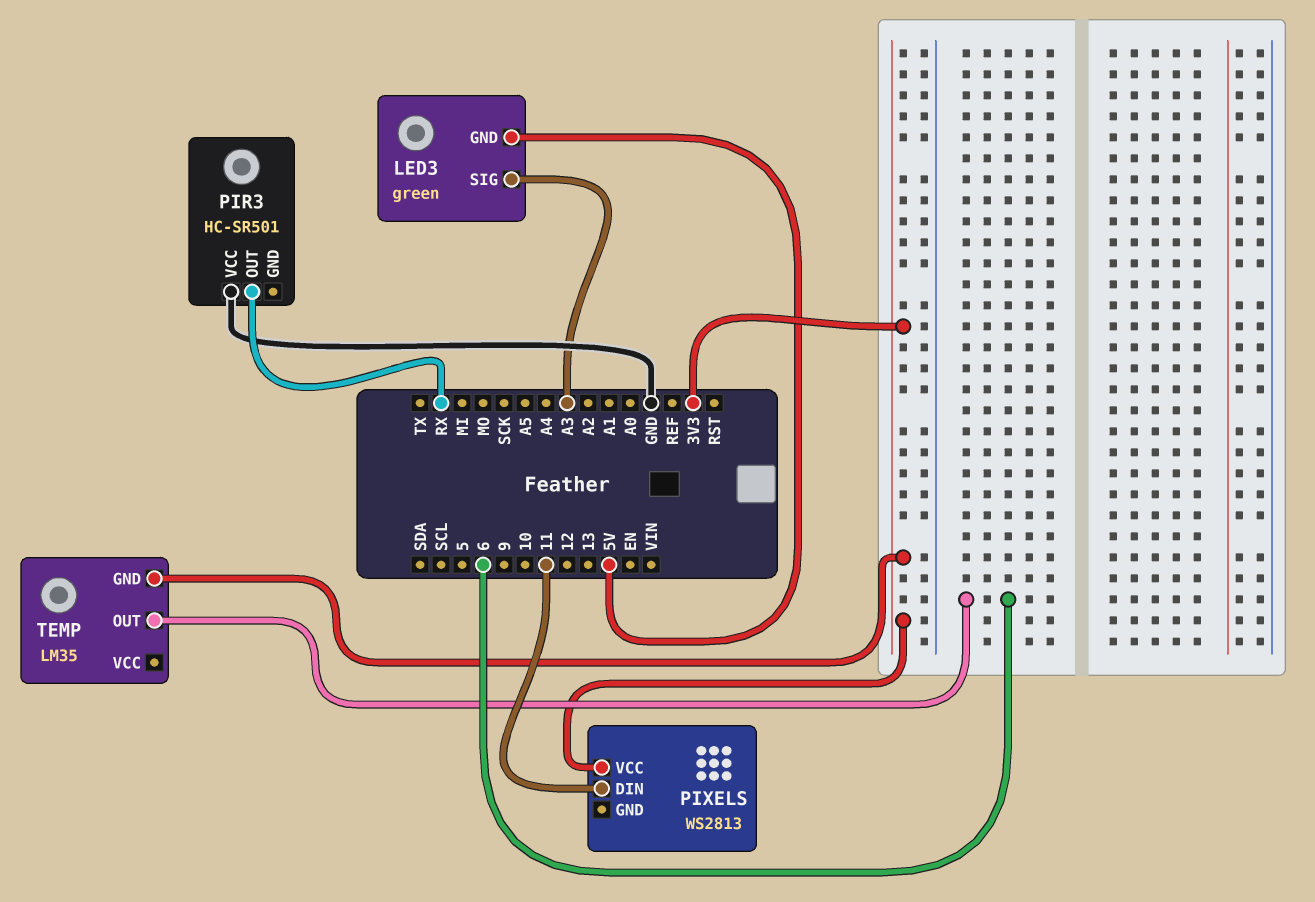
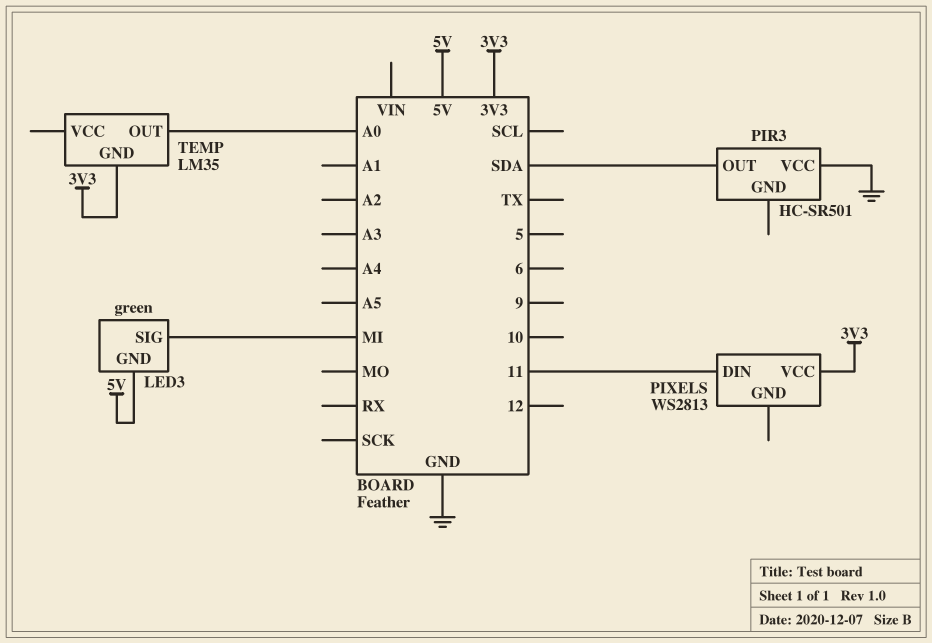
LED3 pin SIG: A3 -> MI
PIR3 pin OUT: RX -> SDA
TEMP pin OUT: 6 -> A0

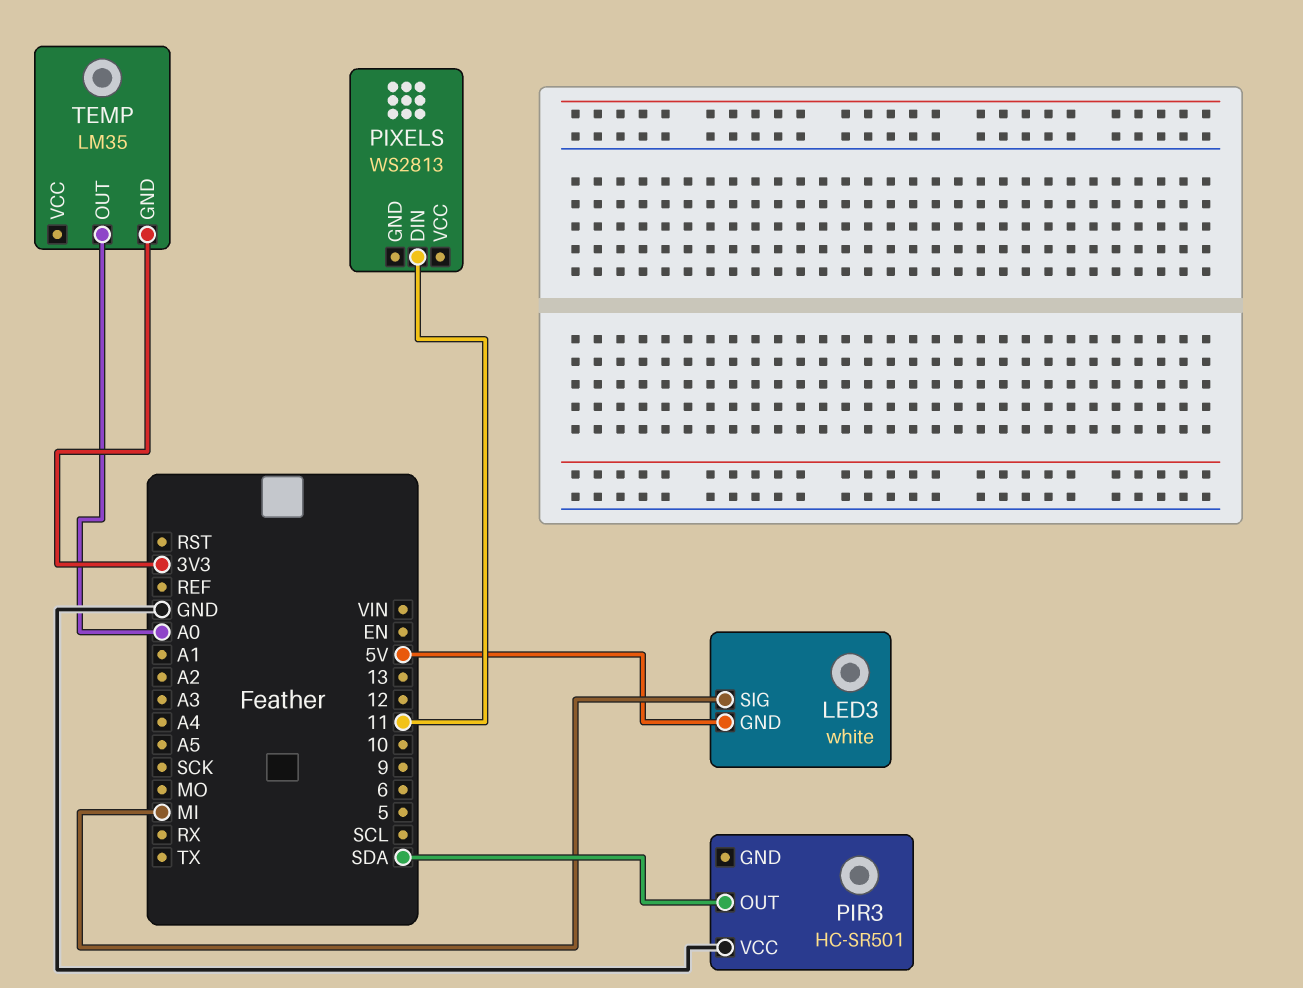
LED3: green -> white
PIXELS pin VCC: 3V3 -> none

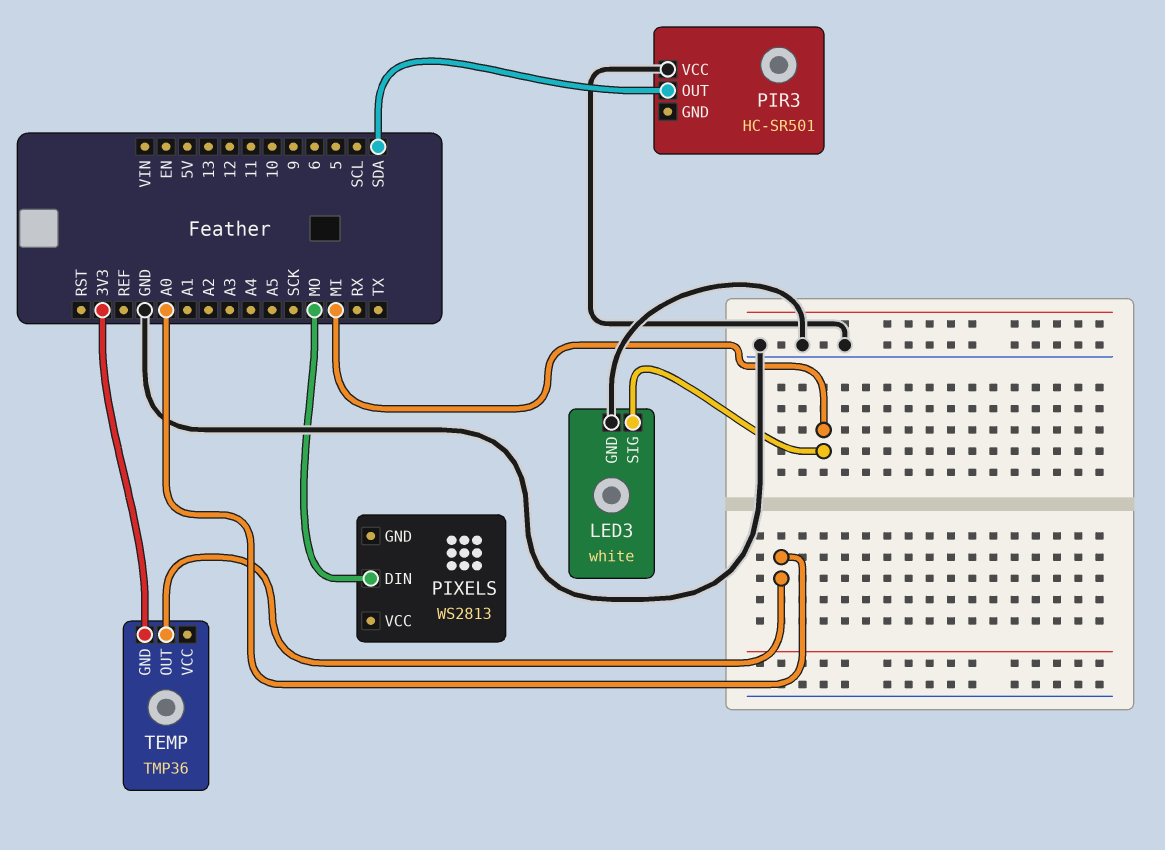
LED3 pin GND: 5V -> GND
PIXELS pin DIN: 11 -> MO
TEMP: LM35 -> TMP36

